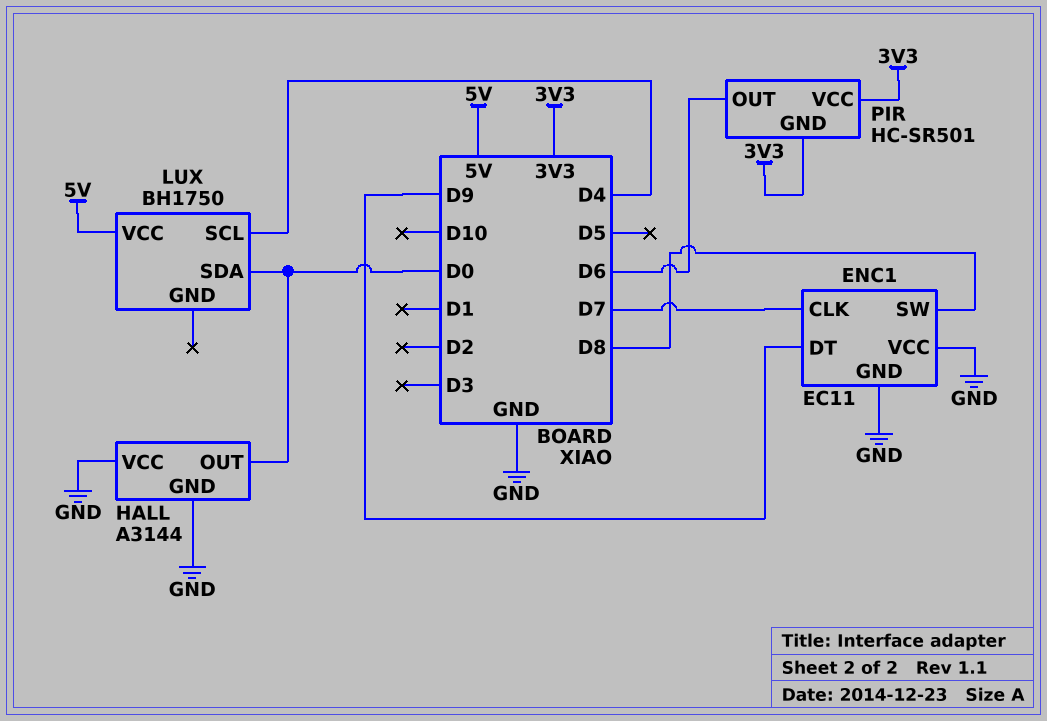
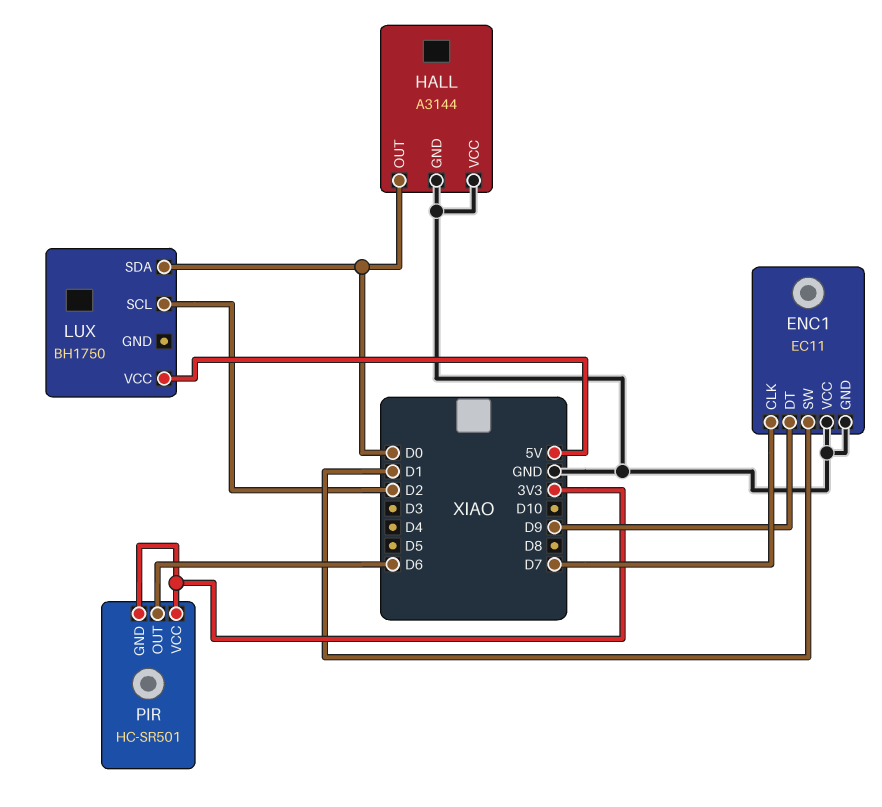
ENC1 pin SW: D8 -> D1
LUX pin SCL: D4 -> D2

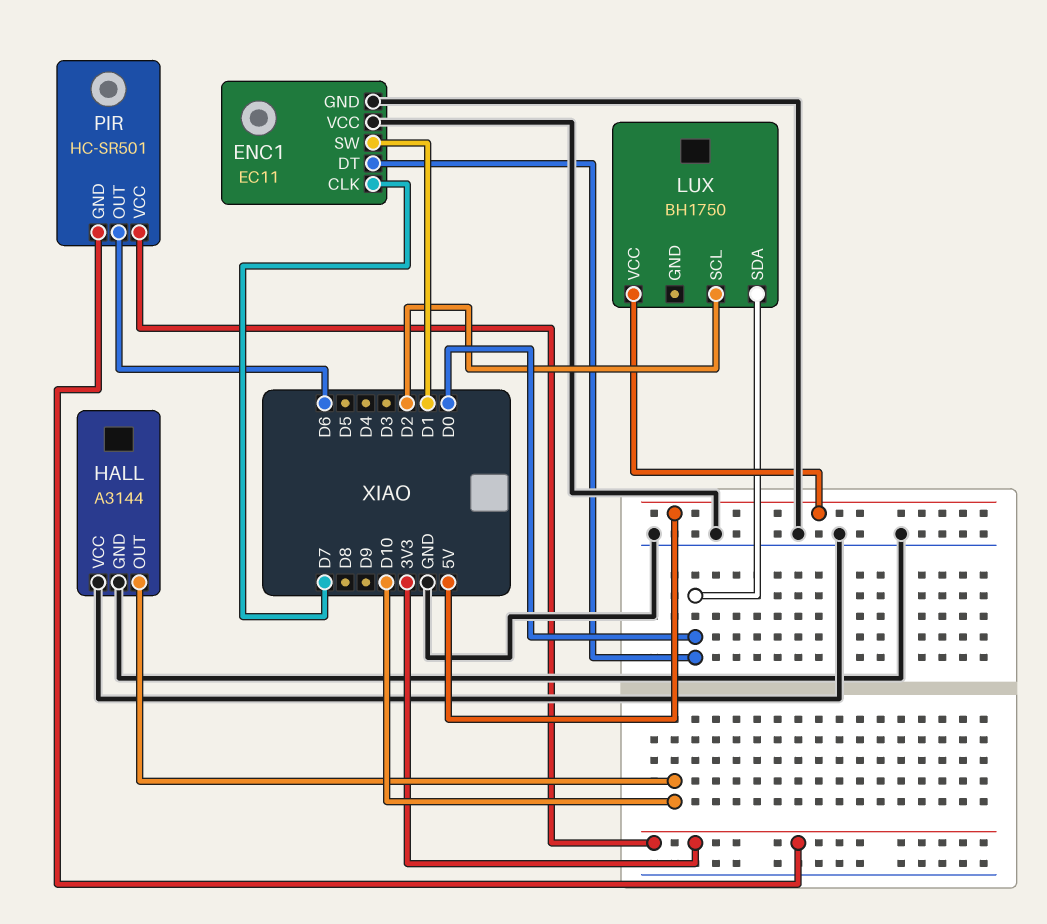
ENC1 pin DT: D9 -> D0
HALL pin OUT: D0 -> D10

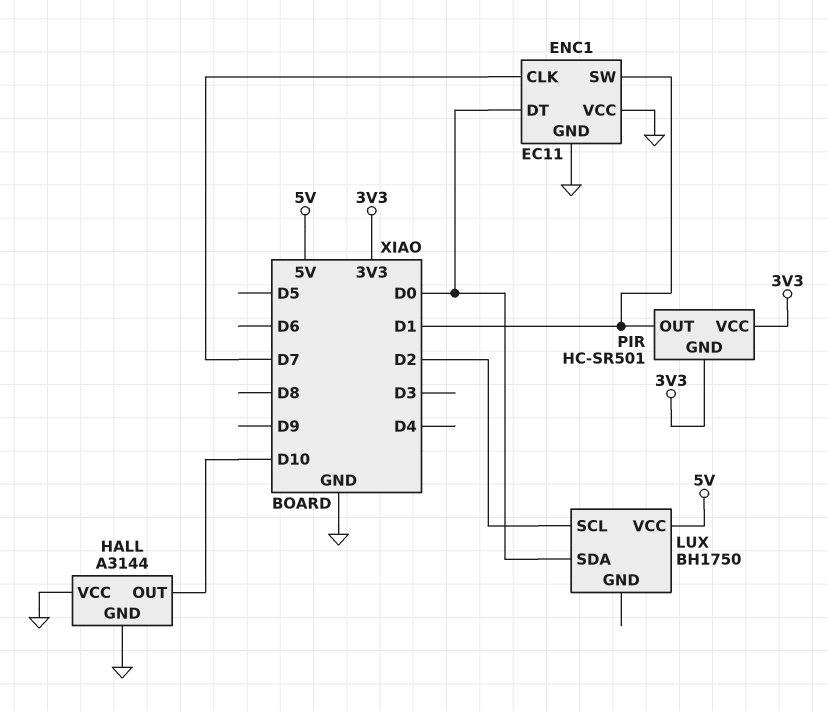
PIR pin OUT: D6 -> D1

